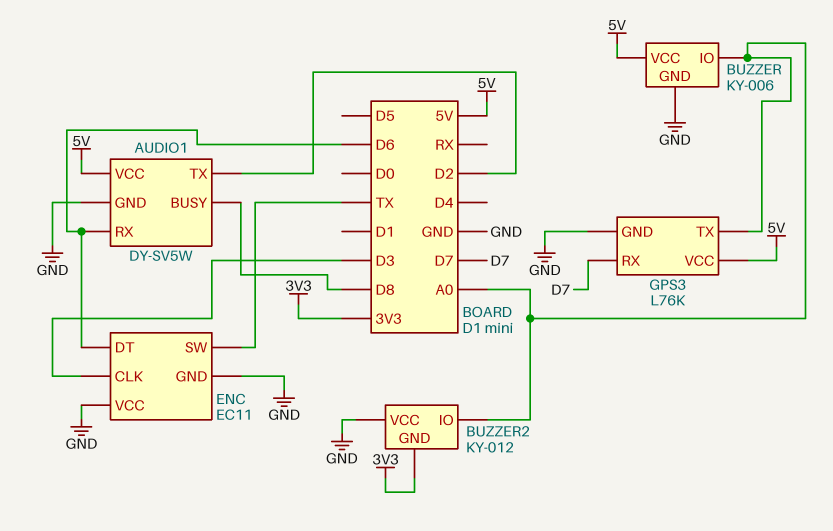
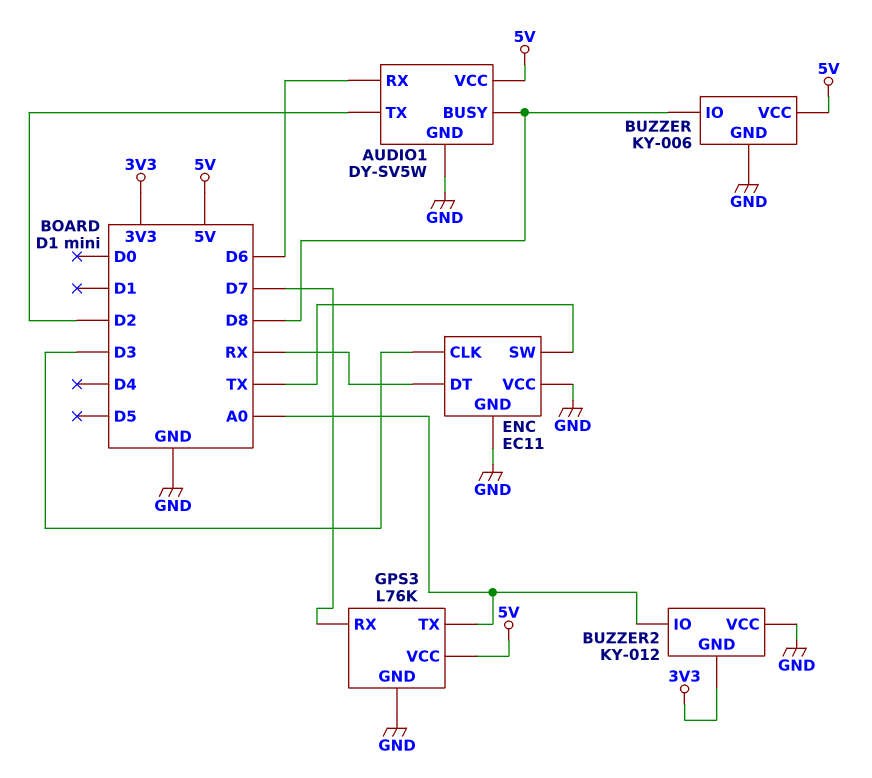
BUZZER pin IO: A0 -> D8
ENC pin DT: D6 -> RX

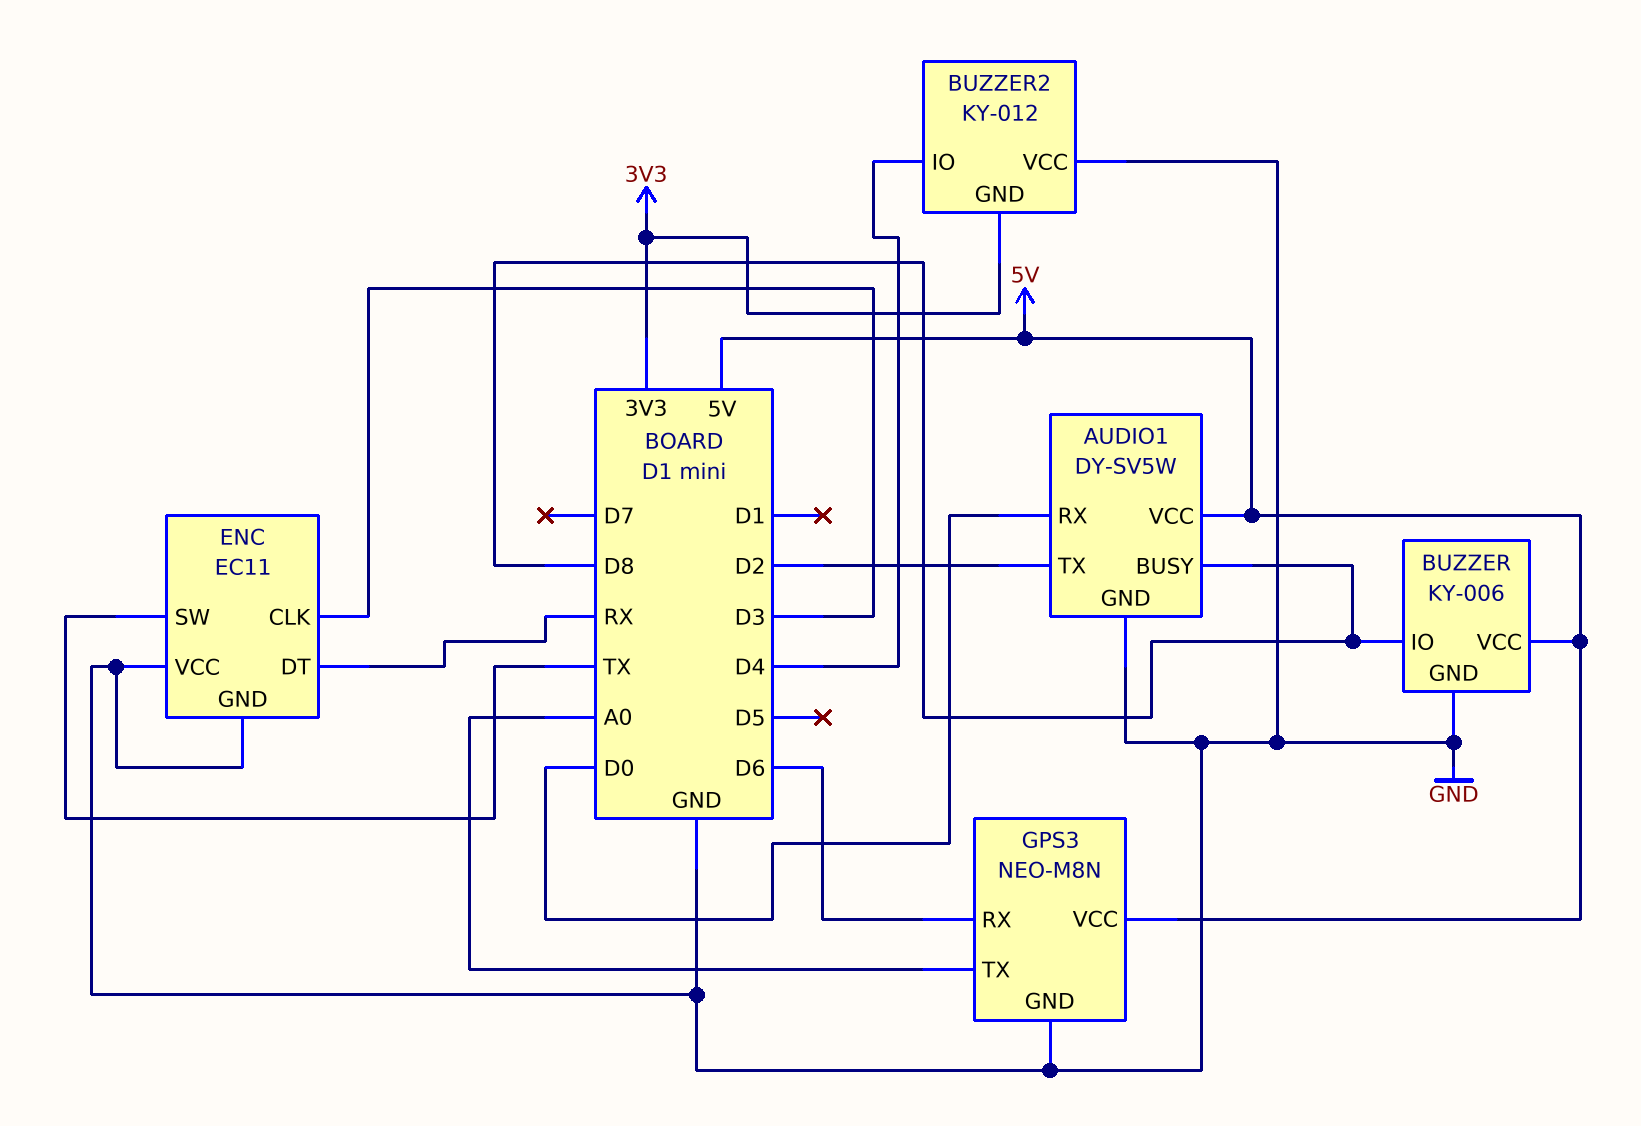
AUDIO1 pin RX: D6 -> D0
BUZZER2 pin IO: A0 -> D4
GPS3: L76K -> NEO-M8N
GPS3 pin RX: D7 -> D6

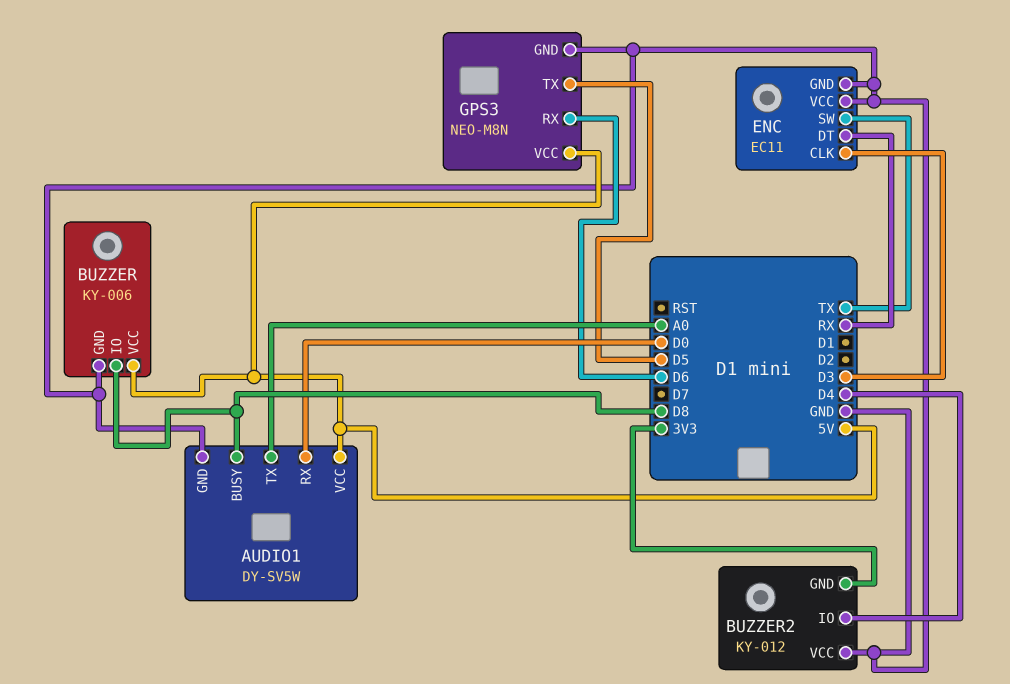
AUDIO1 pin TX: D2 -> A0
GPS3 pin TX: A0 -> D5

